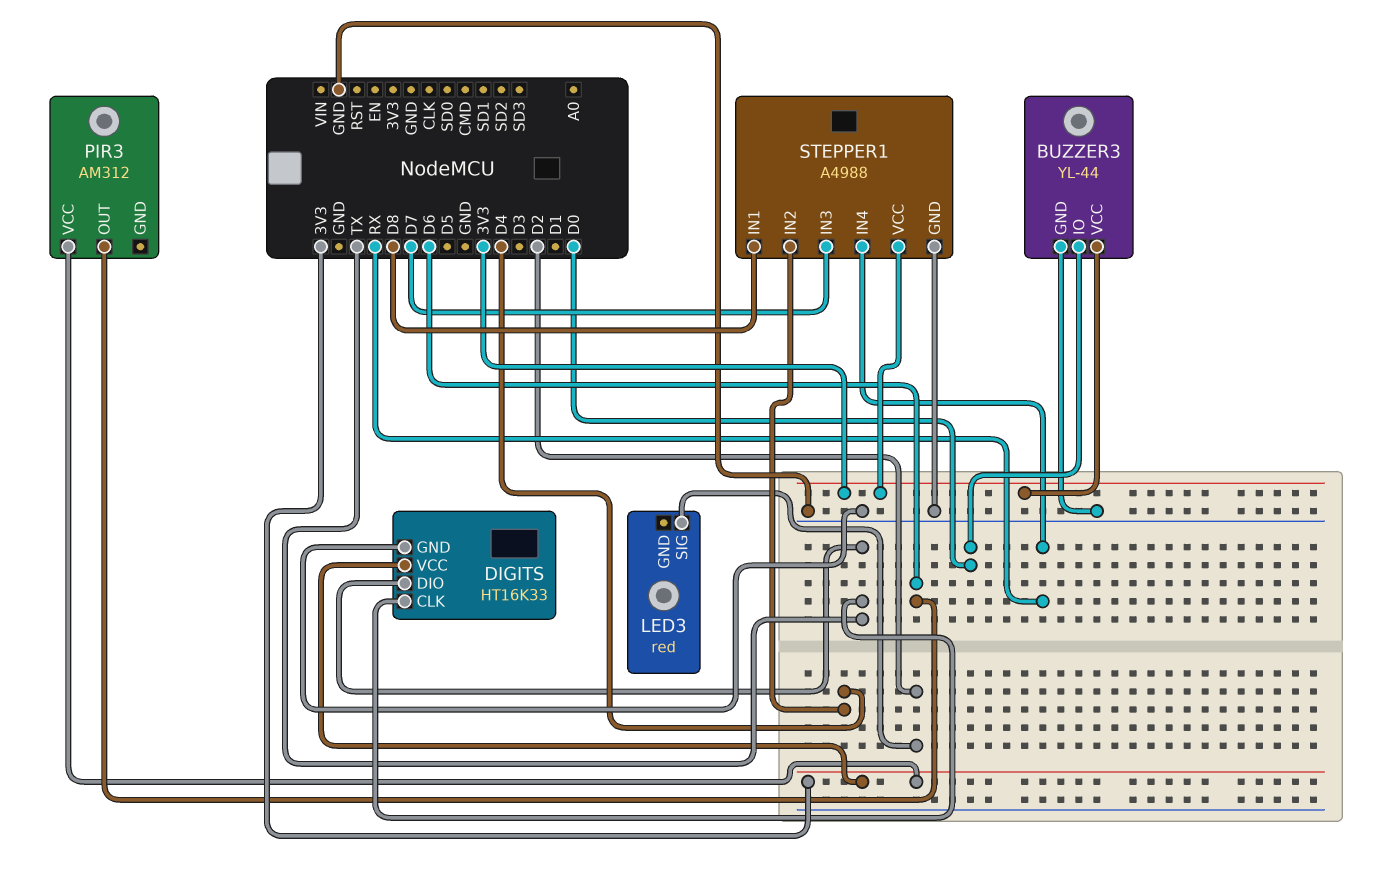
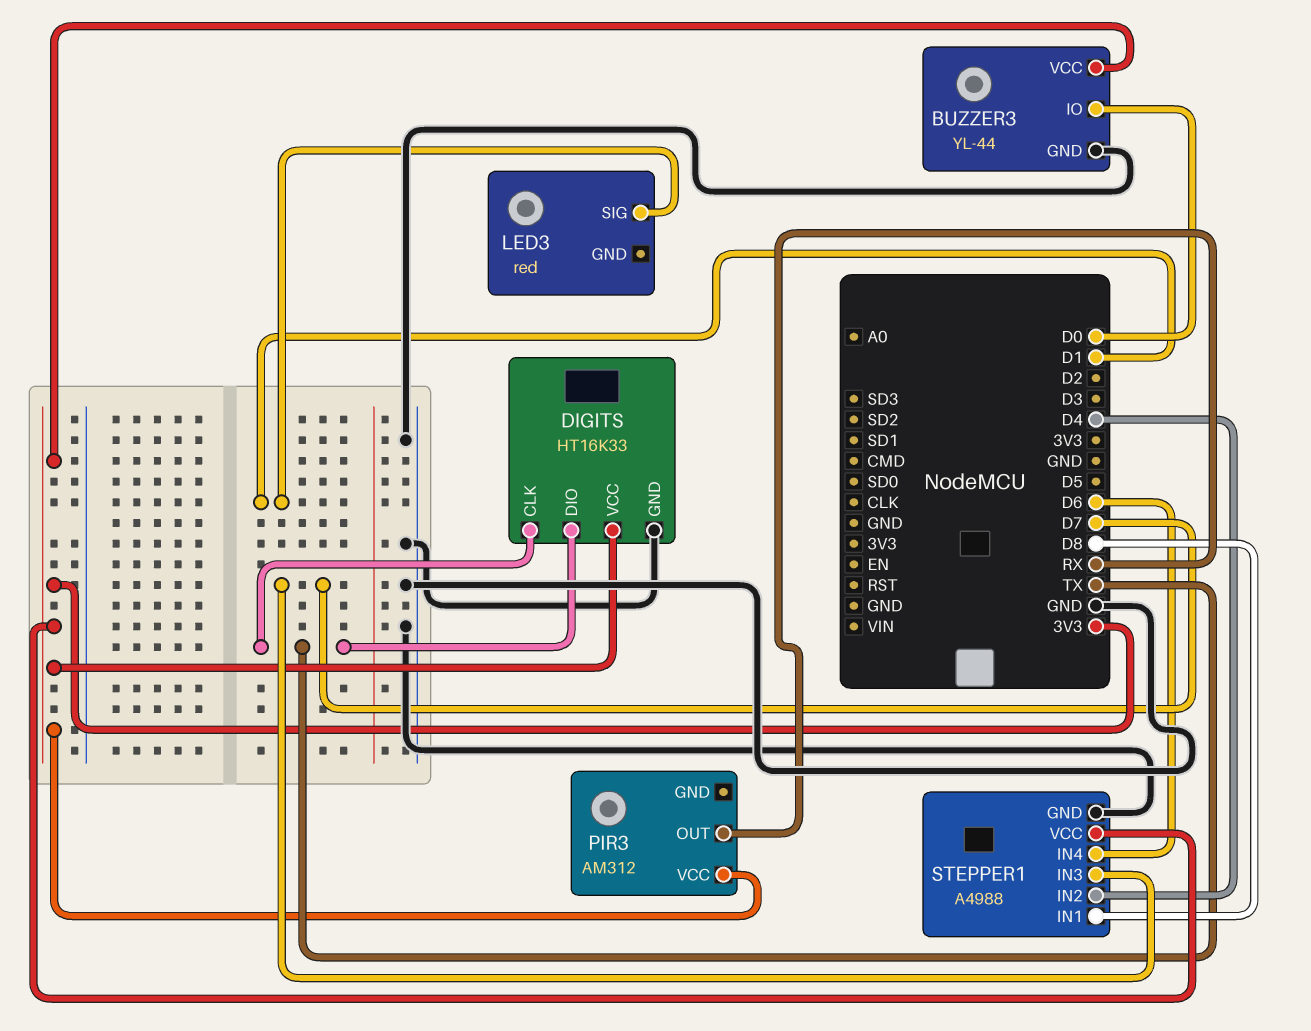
LED3 pin SIG: D2 -> D1
PIR3 pin OUT: D6 -> RX
STEPPER1 pin IN4: RX -> D6

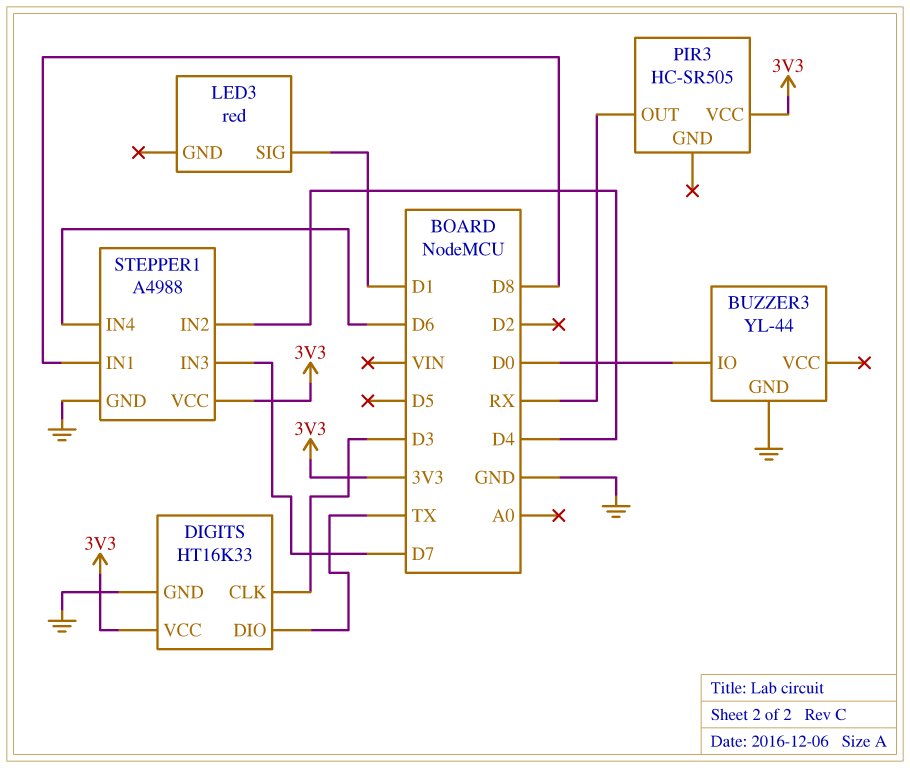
BUZZER3 pin VCC: 3V3 -> none
DIGITS pin CLK: TX -> D3
PIR3: AM312 -> HC-SR505

